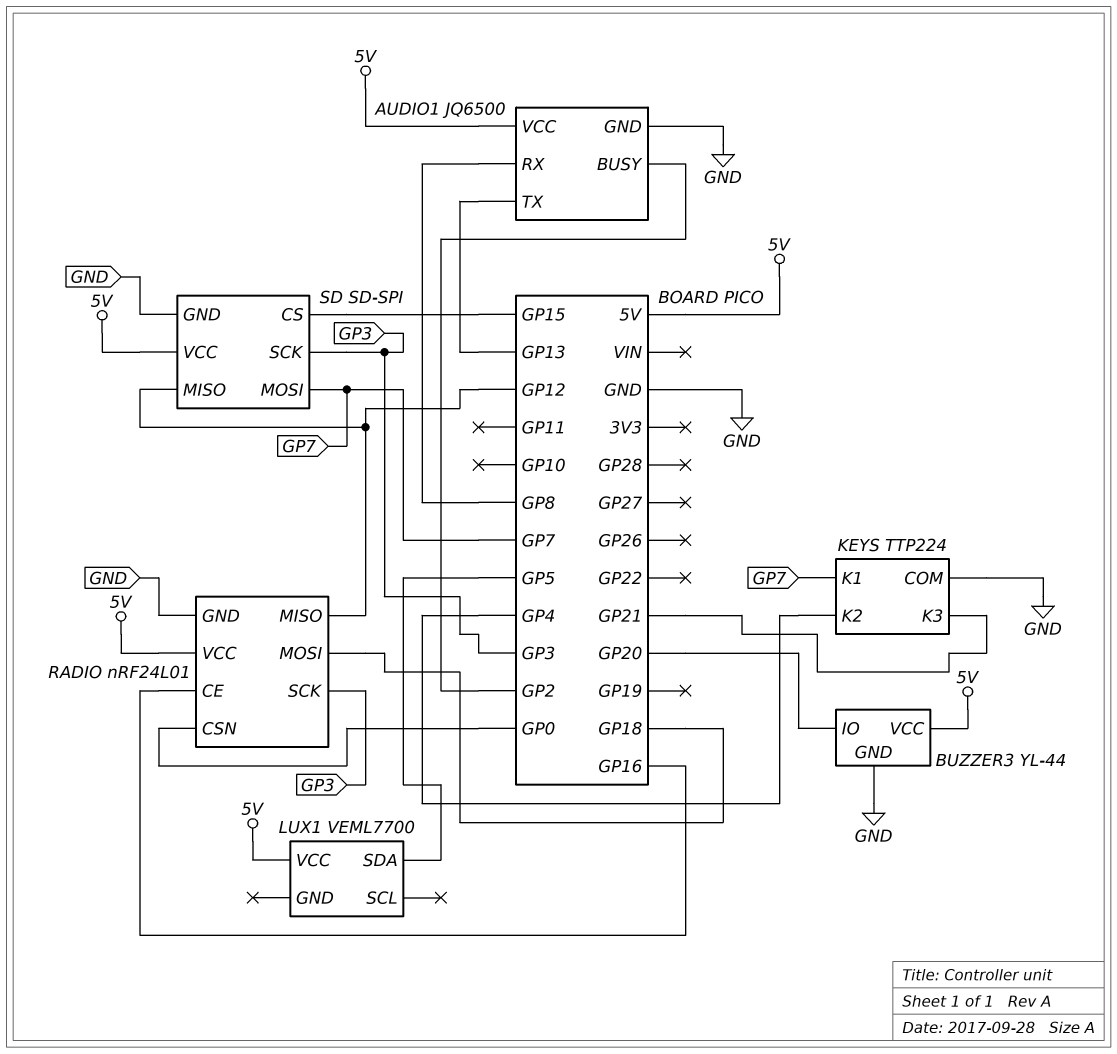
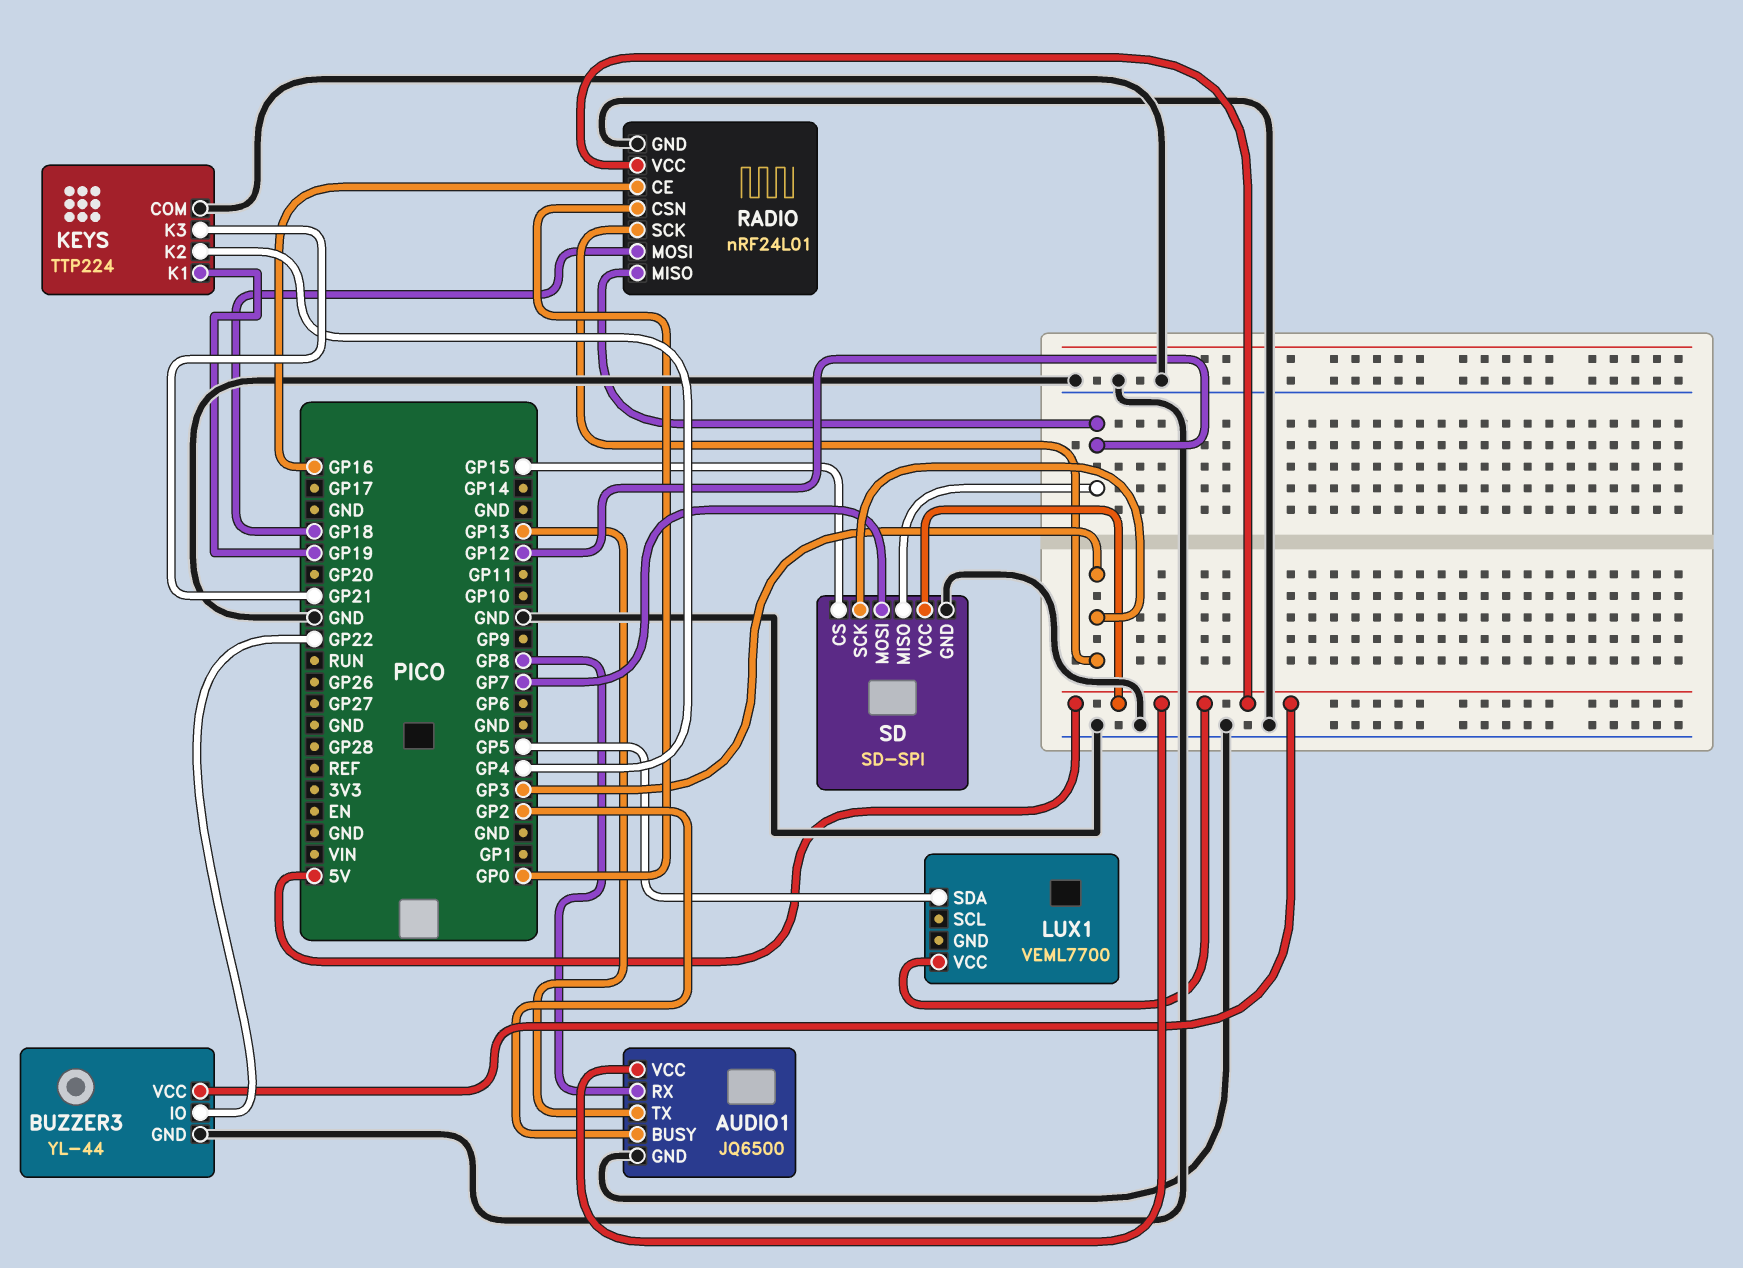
BUZZER3 pin IO: GP20 -> GP22
KEYS pin K1: GP7 -> GP19

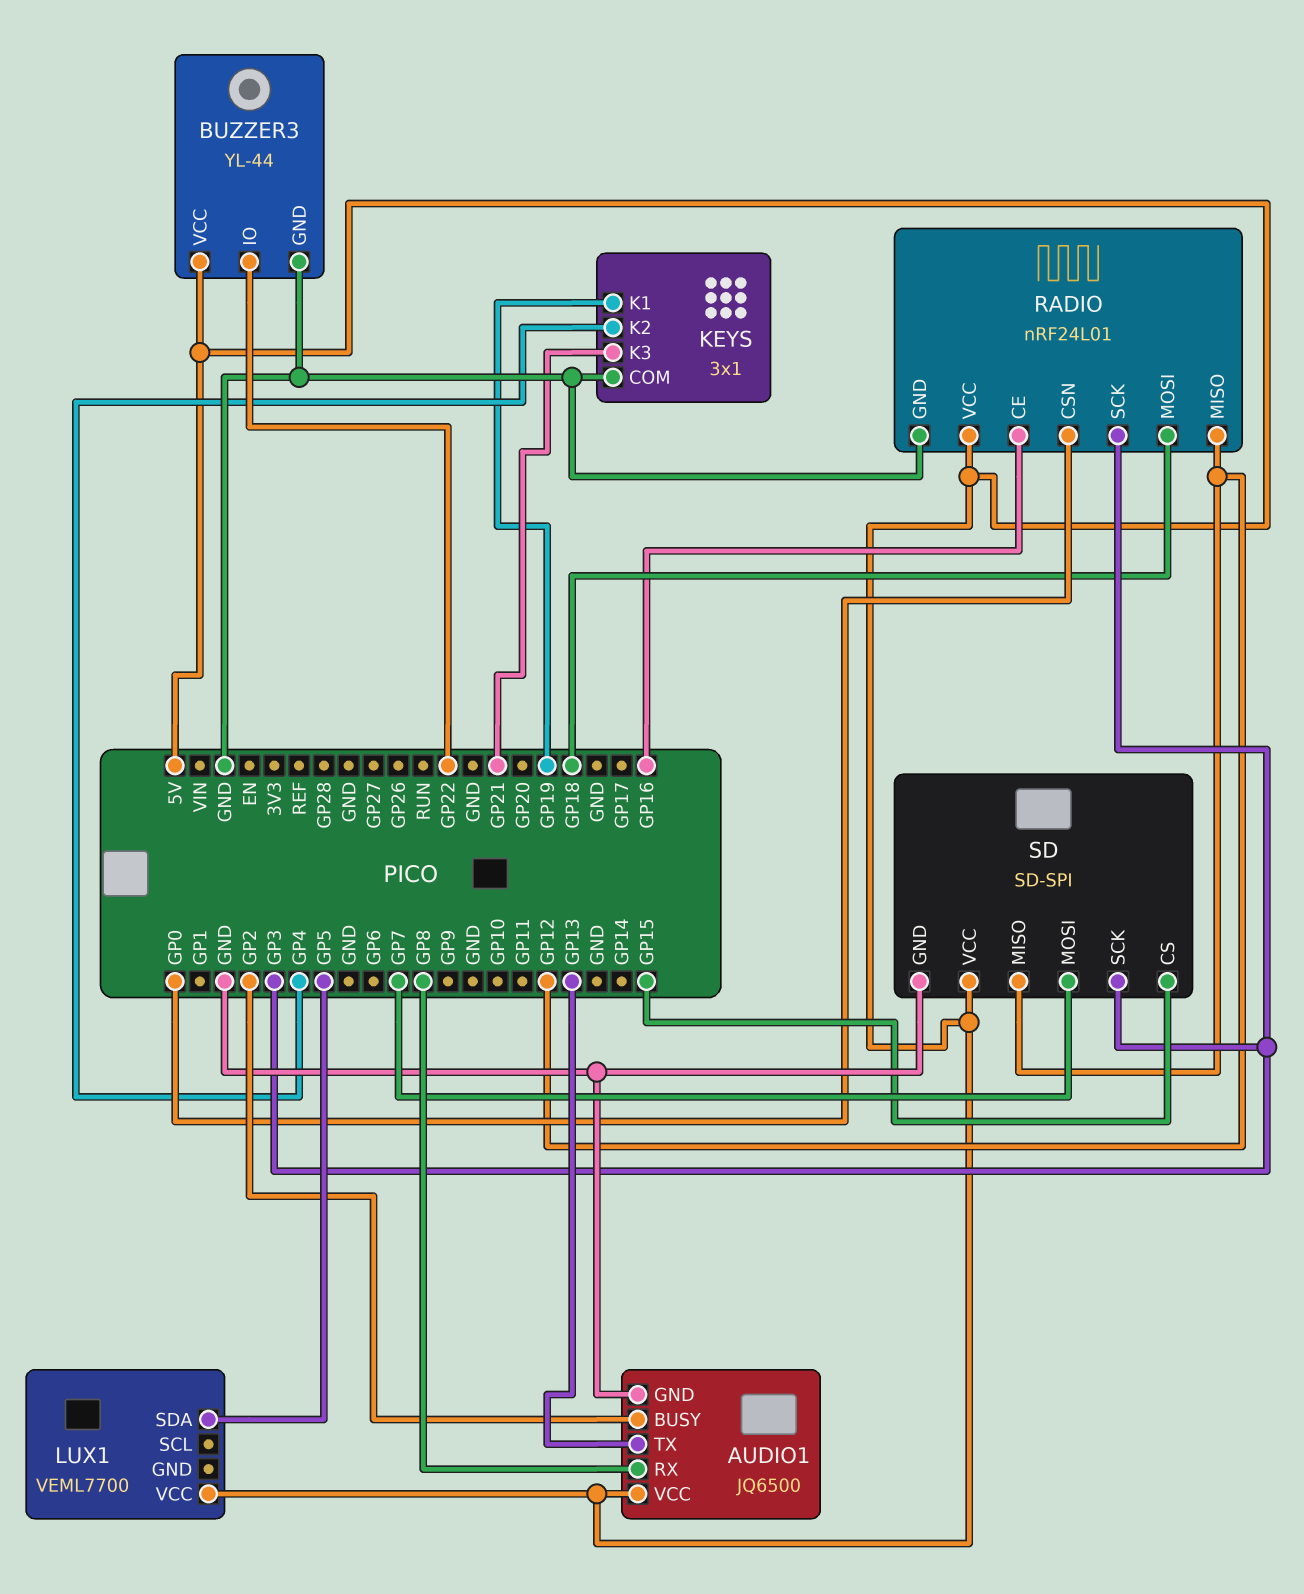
KEYS: TTP224 -> 3x1

